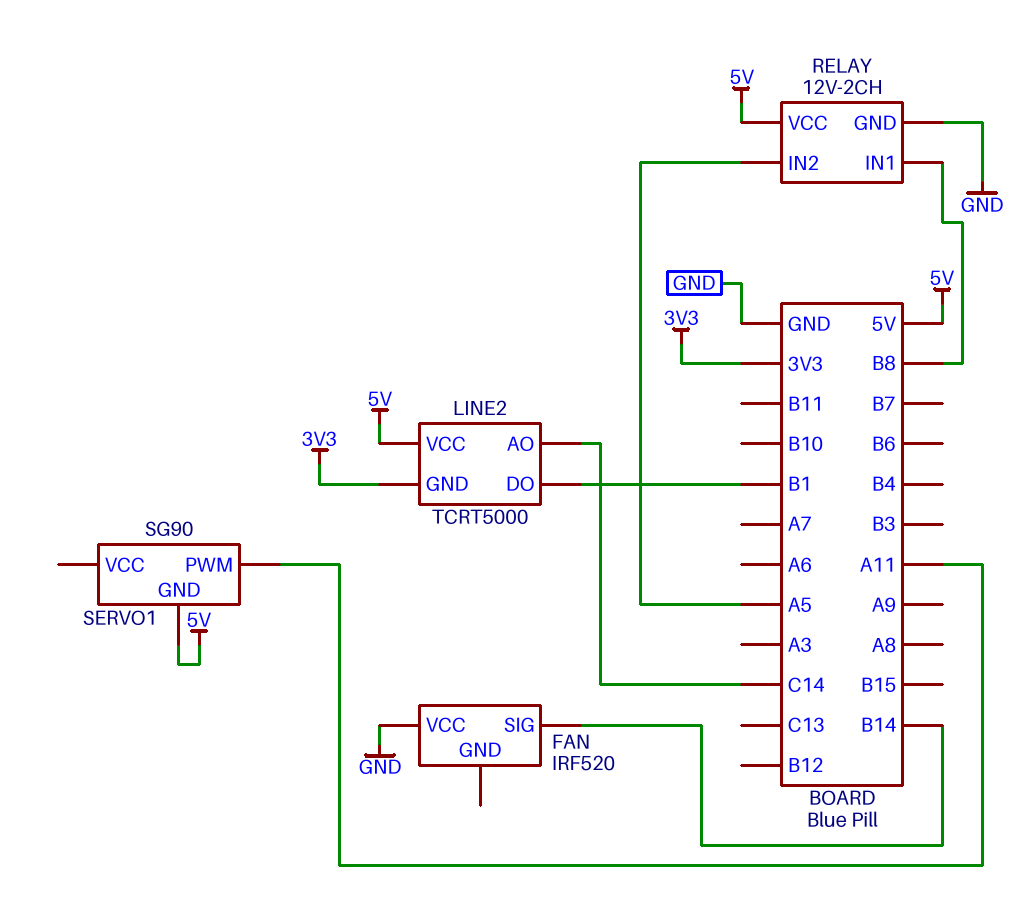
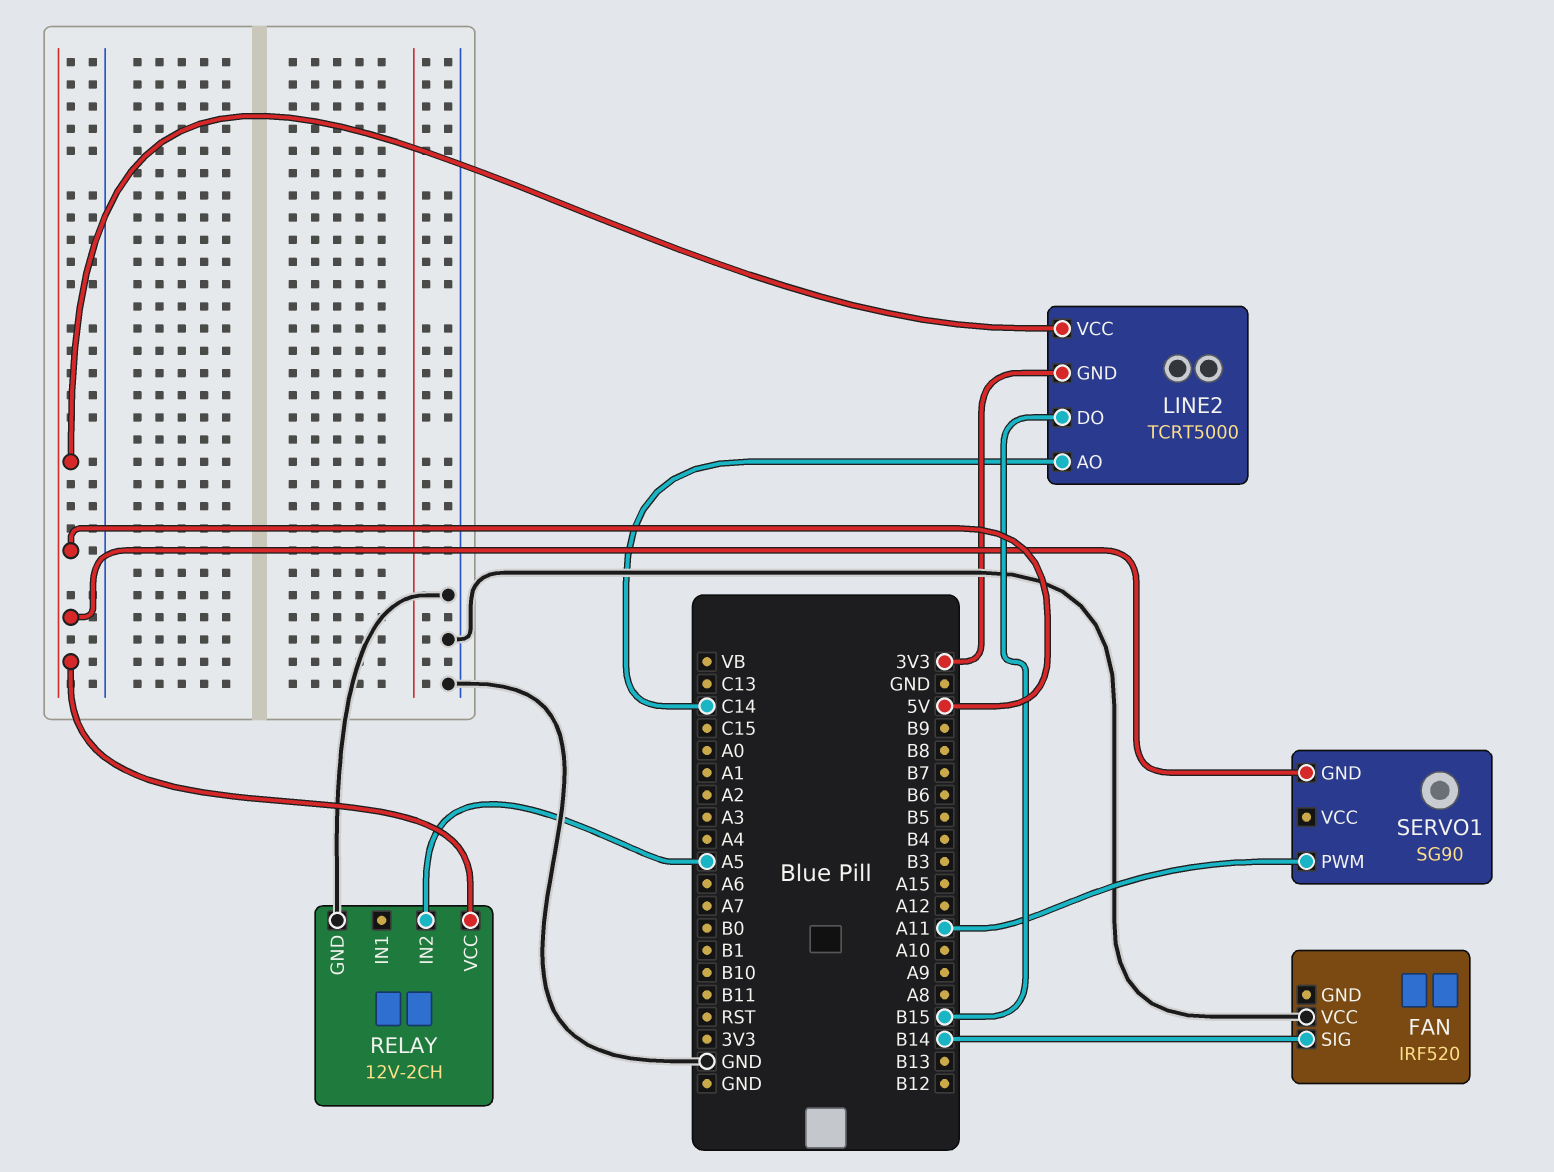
LINE2 pin DO: B1 -> B15
RELAY pin IN1: B8 -> none

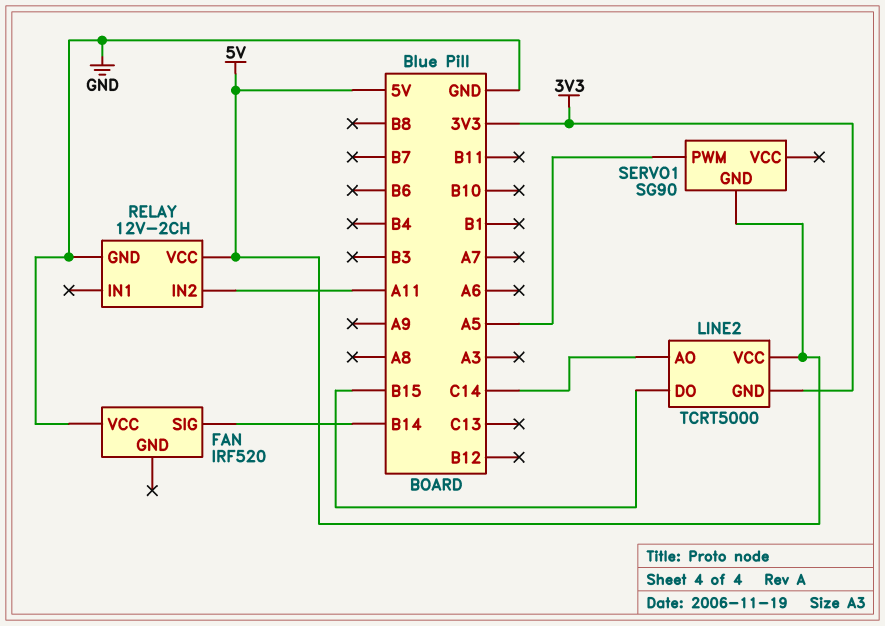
RELAY pin IN2: A5 -> A11
SERVO1 pin PWM: A11 -> A5

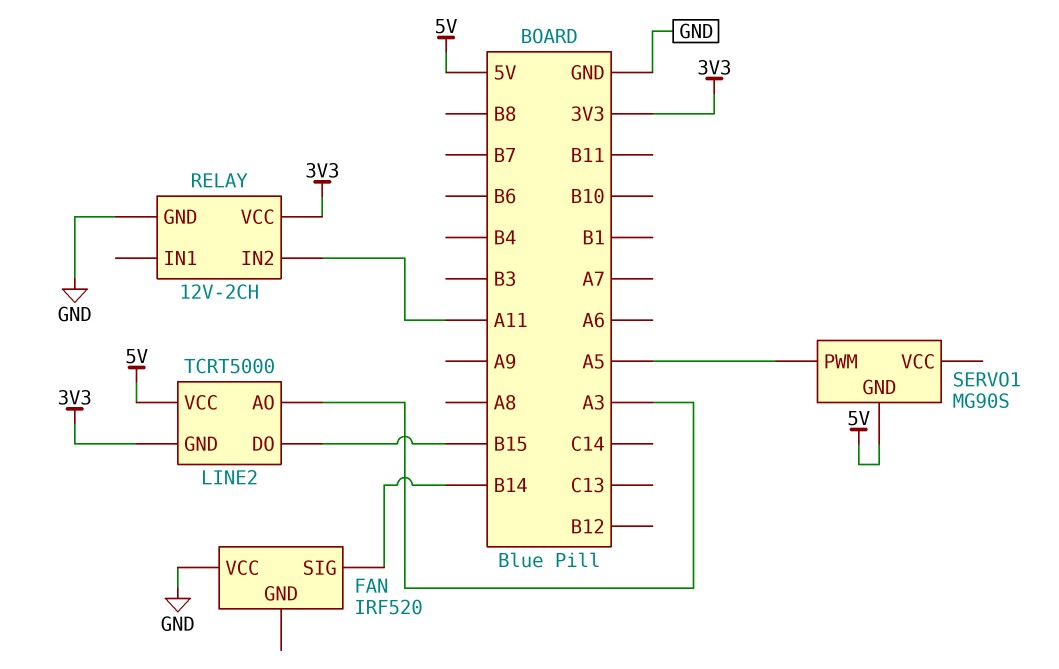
LINE2 pin AO: C14 -> A3
RELAY pin VCC: 5V -> 3V3
SERVO1: SG90 -> MG90S

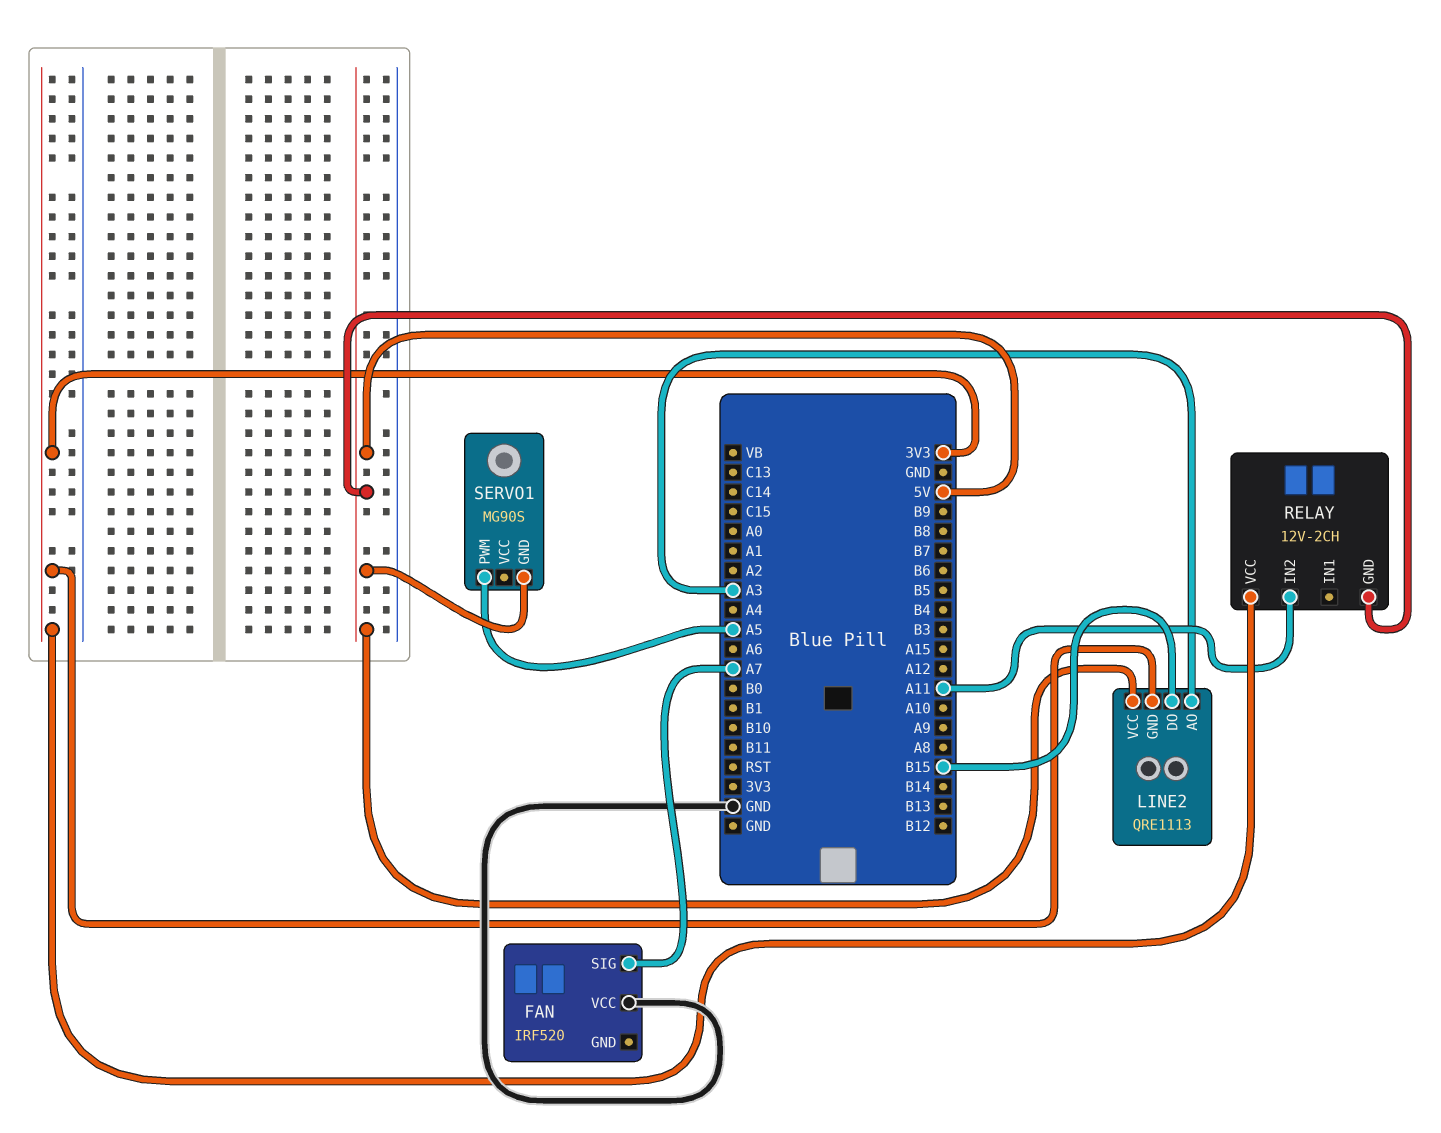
FAN pin SIG: B14 -> A7
LINE2: TCRT5000 -> QRE1113
RELAY pin GND: GND -> 5V

